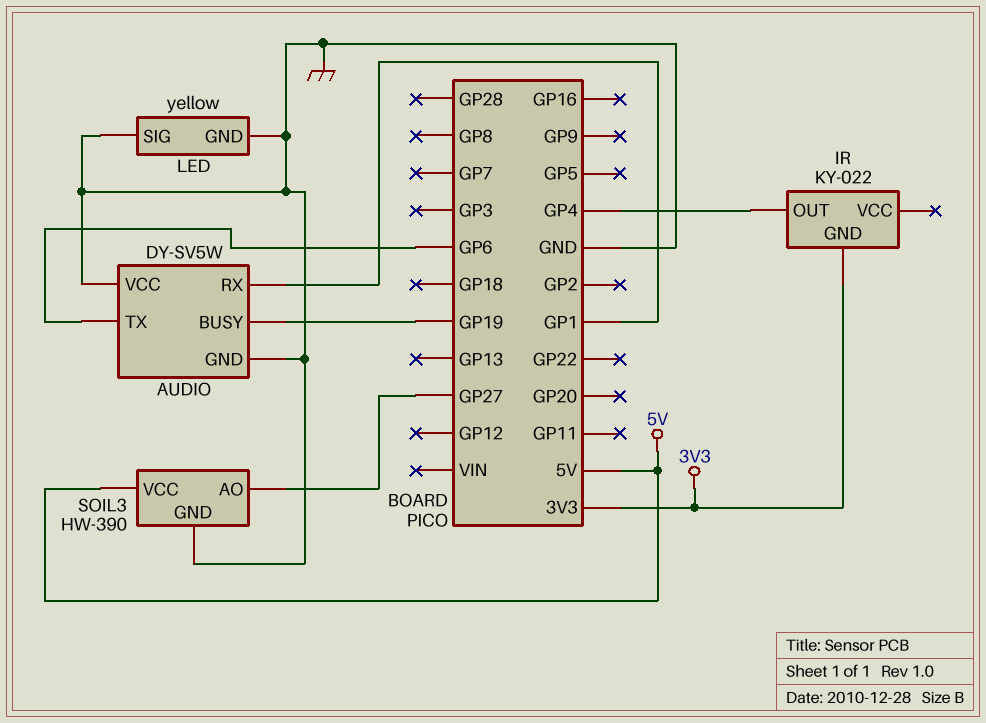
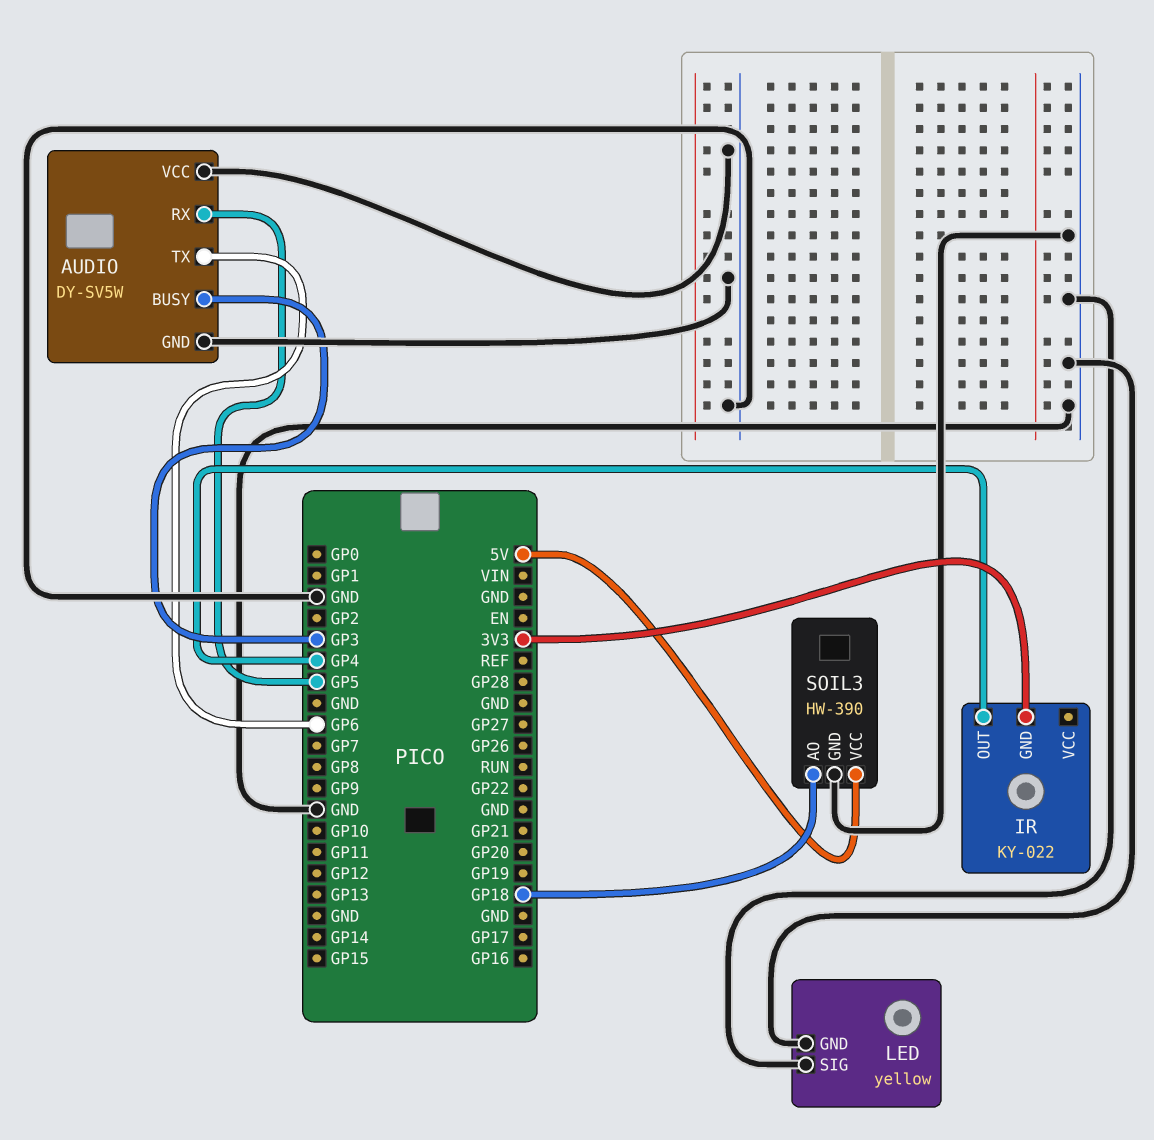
AUDIO pin BUSY: GP19 -> GP3
AUDIO pin RX: GP1 -> GP5
SOIL3 pin AO: GP27 -> GP18

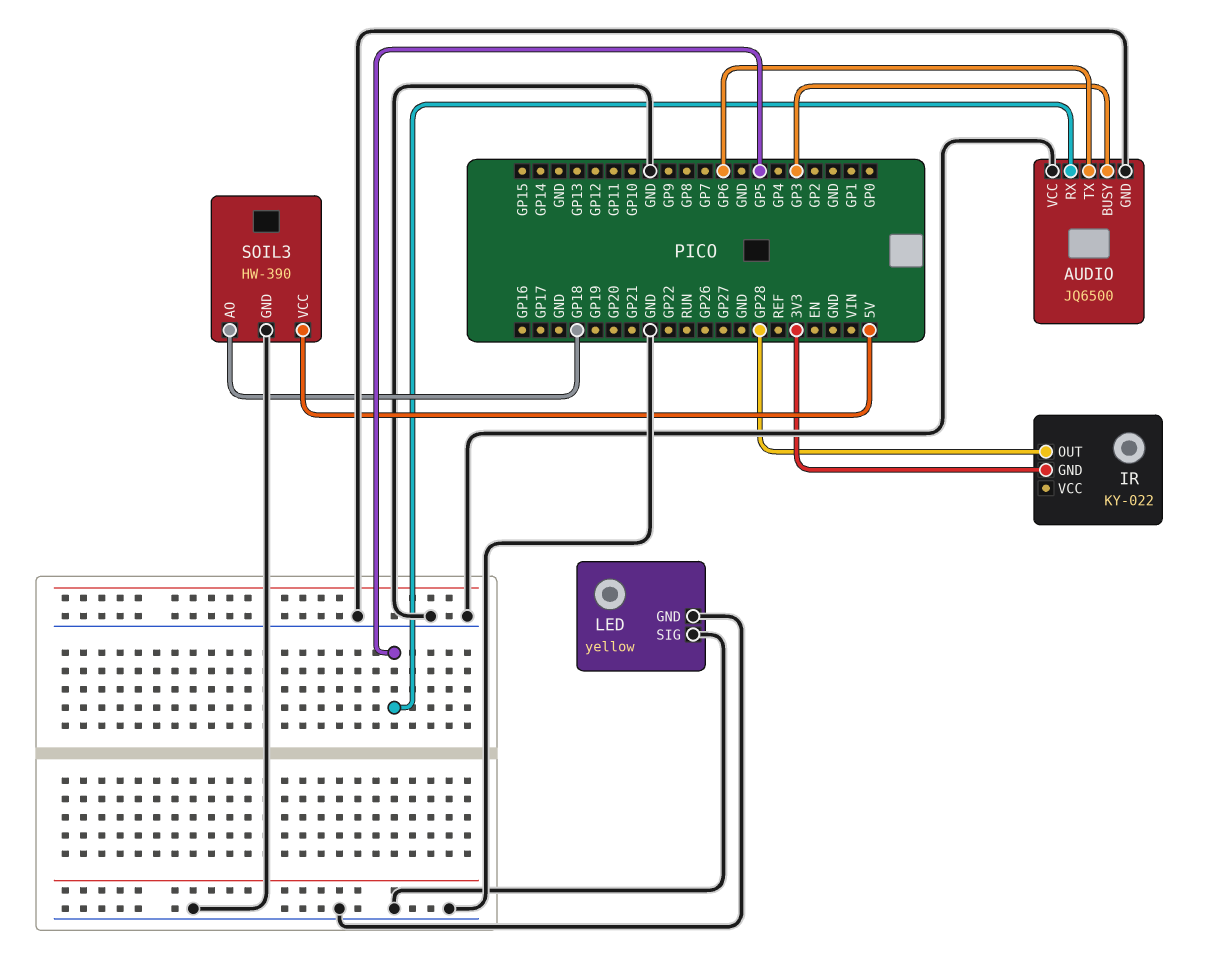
AUDIO: DY-SV5W -> JQ6500
IR pin OUT: GP4 -> GP28

